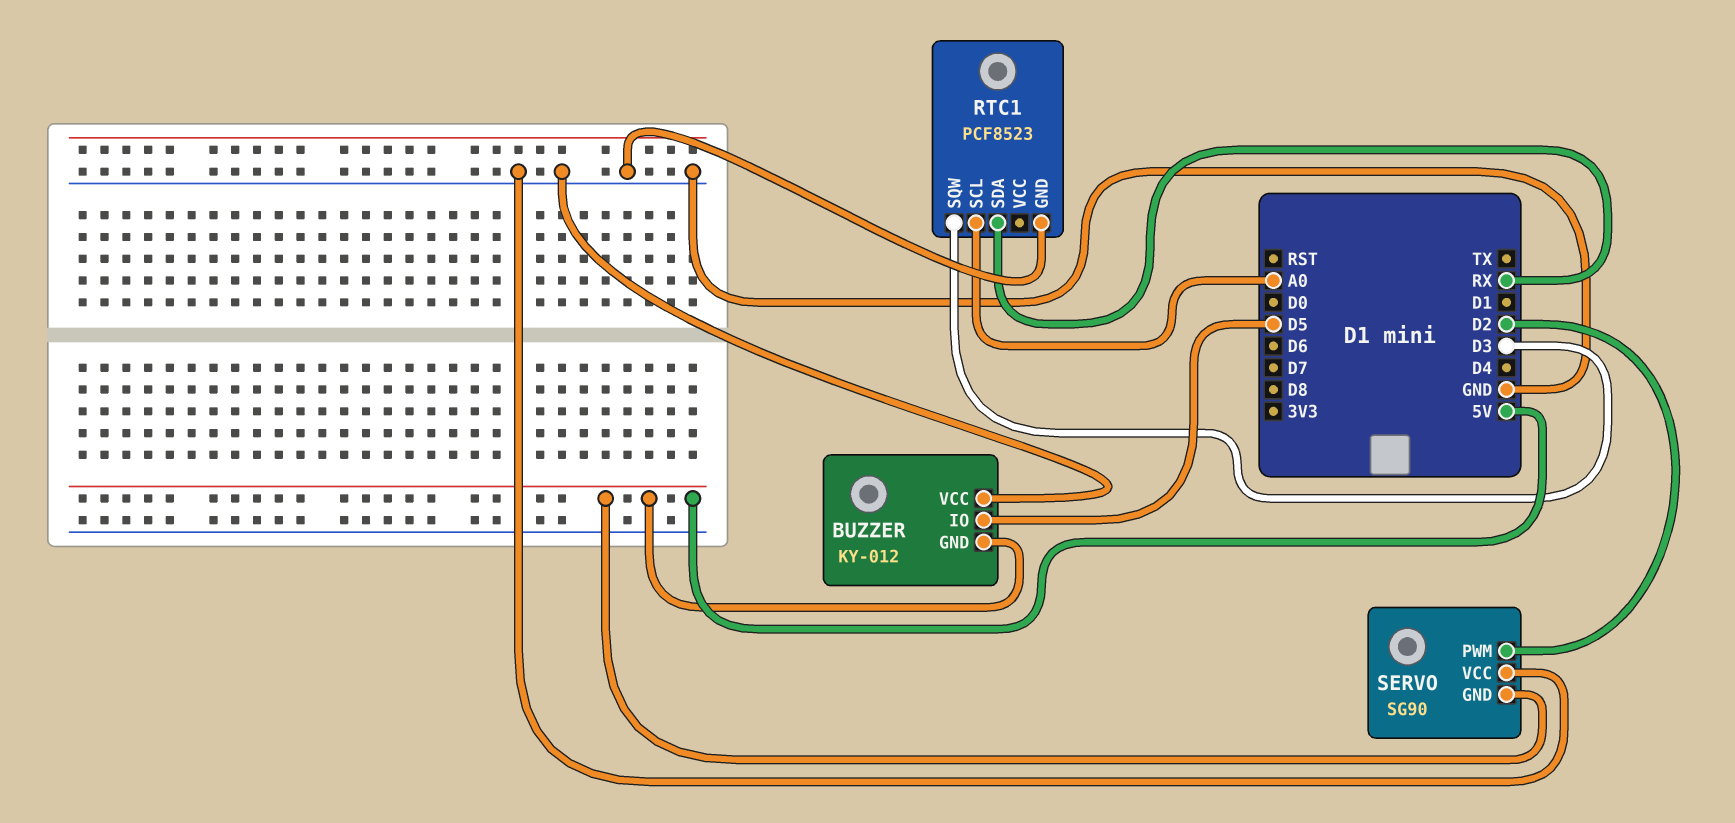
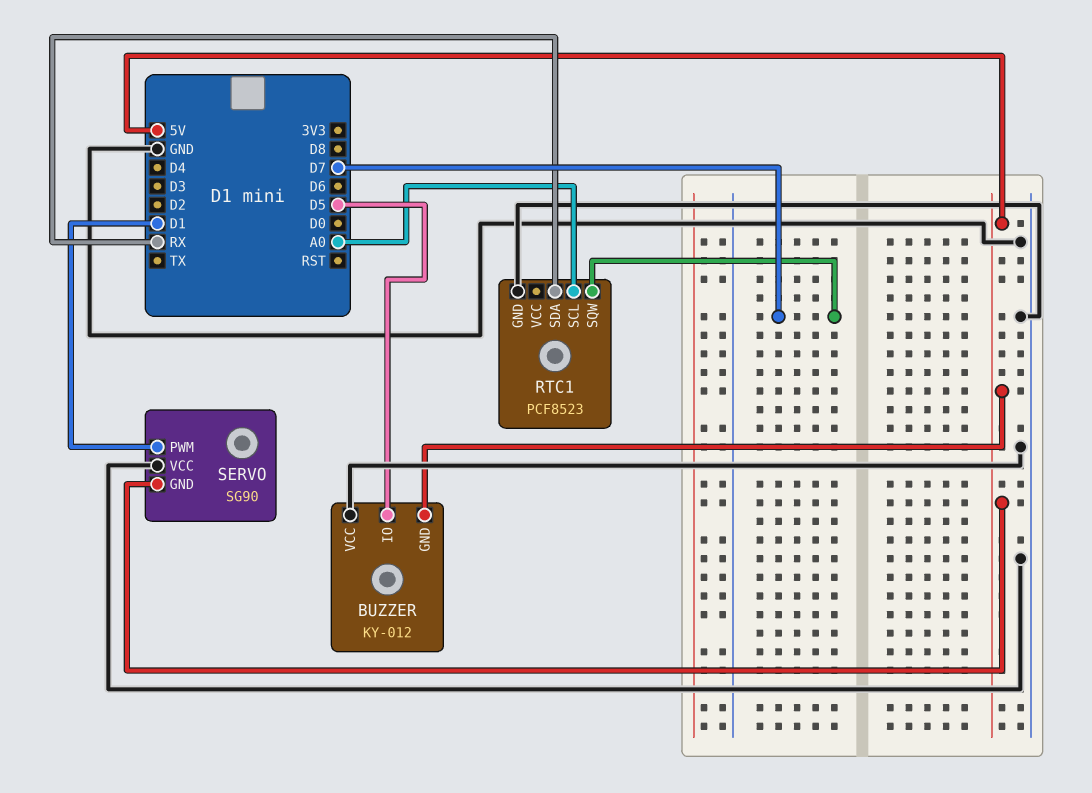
RTC1 pin SQW: D3 -> D7
SERVO pin PWM: D2 -> D1

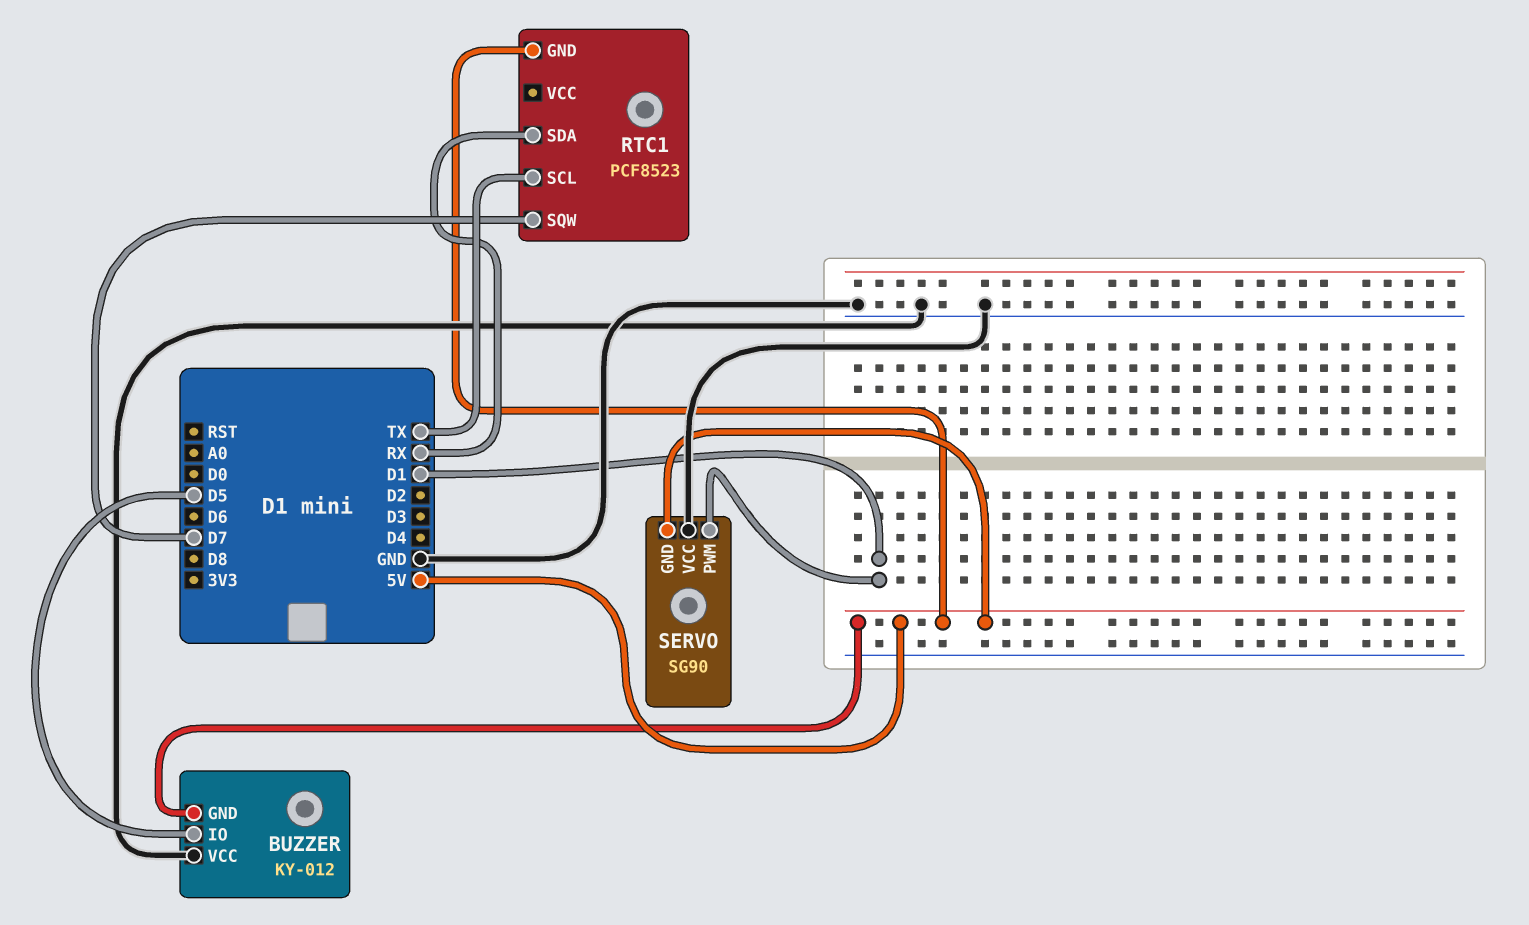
RTC1 pin GND: GND -> 5V
RTC1 pin SCL: A0 -> TX

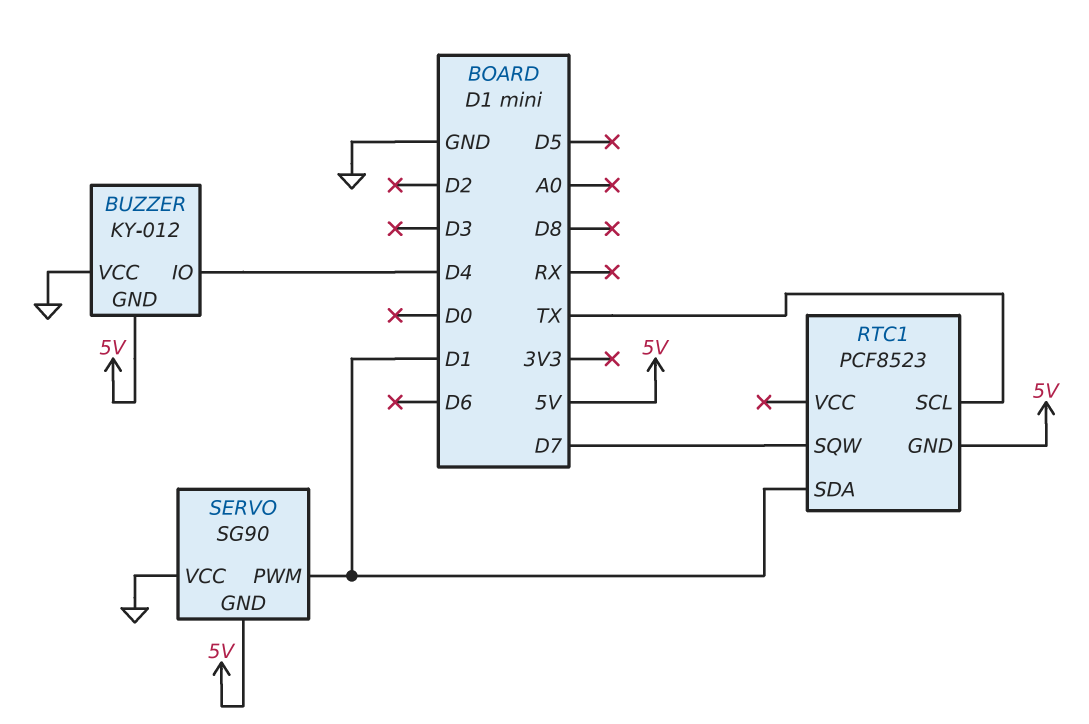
BUZZER pin IO: D5 -> D4
RTC1 pin SDA: RX -> D1

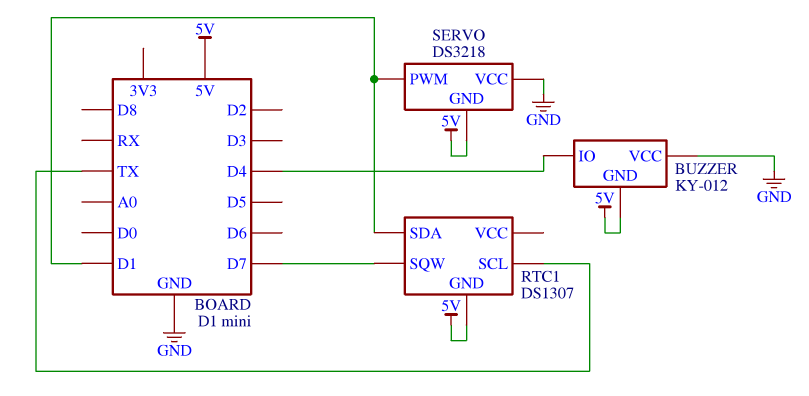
RTC1: PCF8523 -> DS1307
SERVO: SG90 -> DS3218

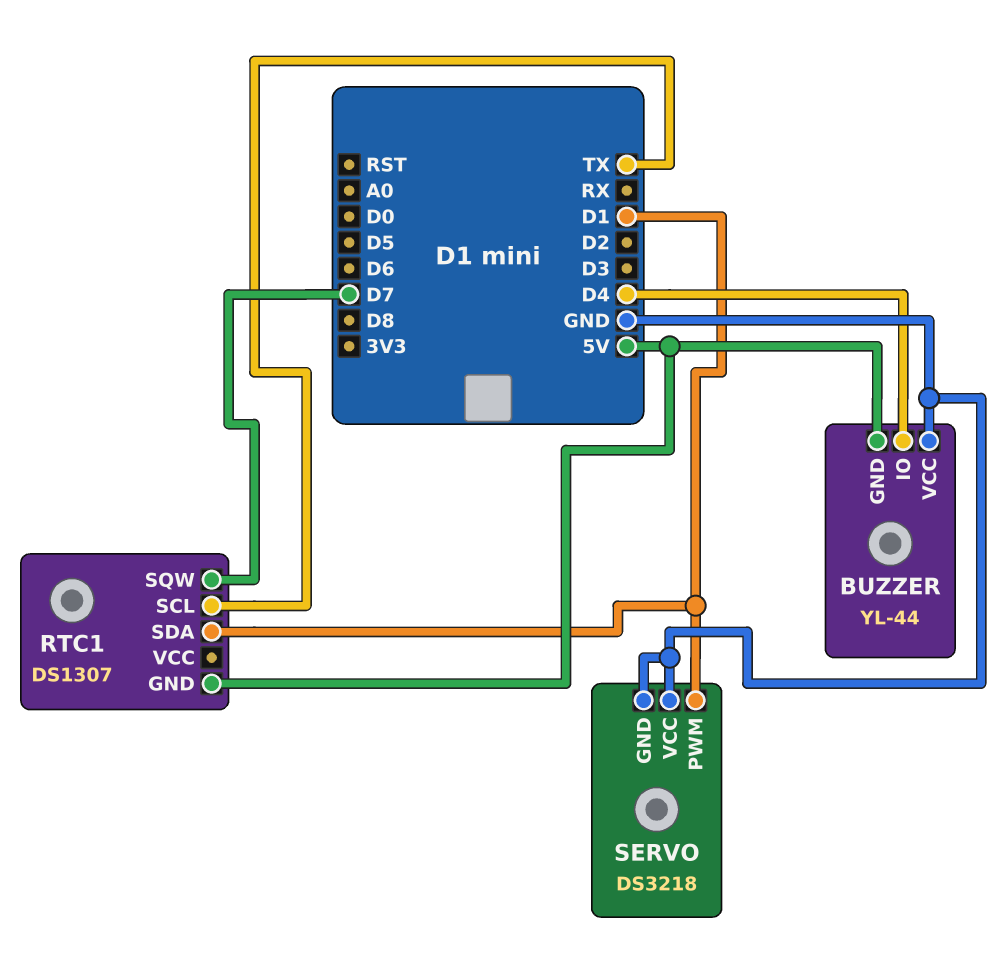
BUZZER: KY-012 -> YL-44
SERVO pin GND: 5V -> GND

